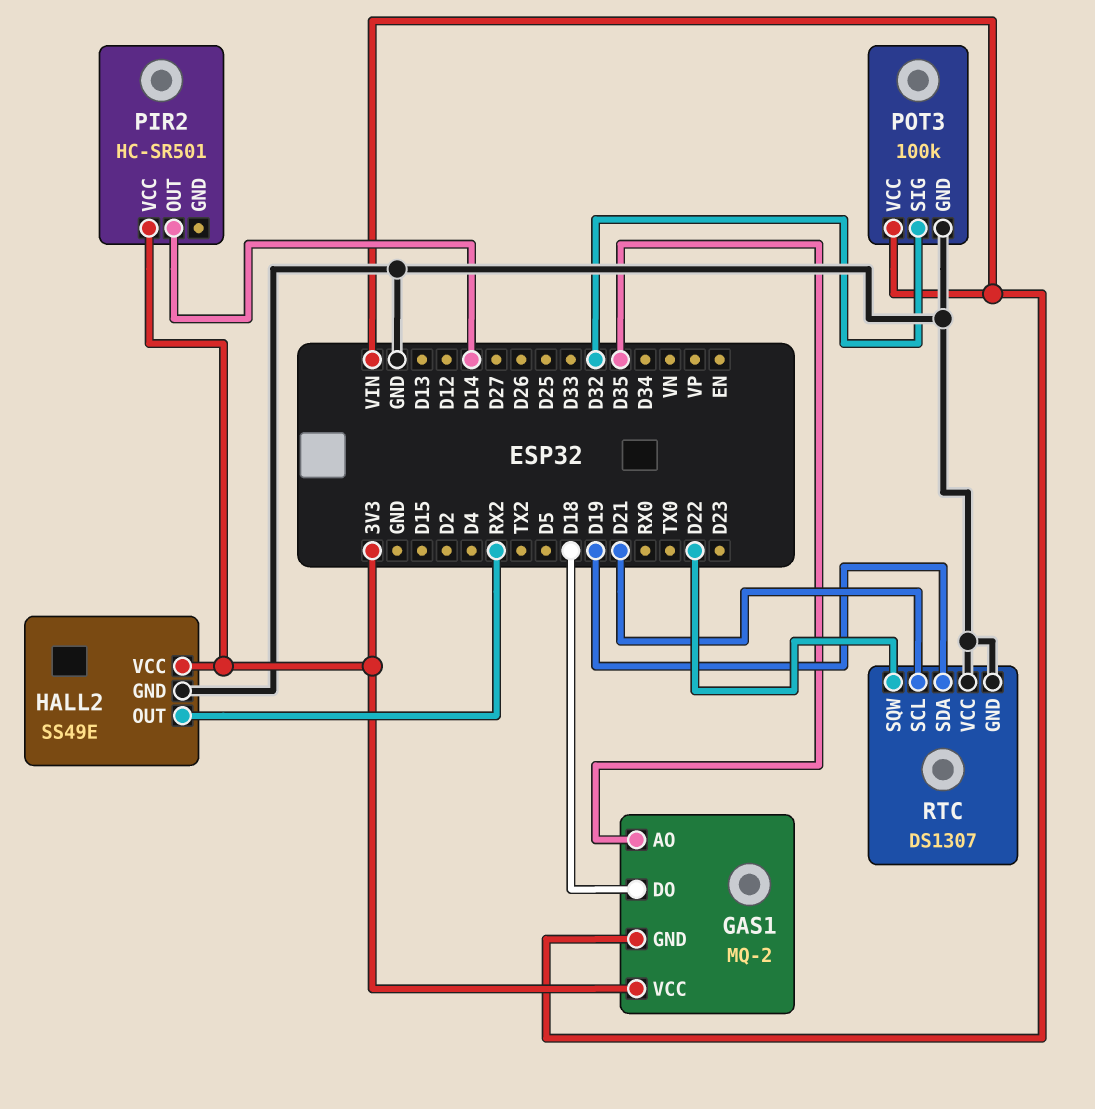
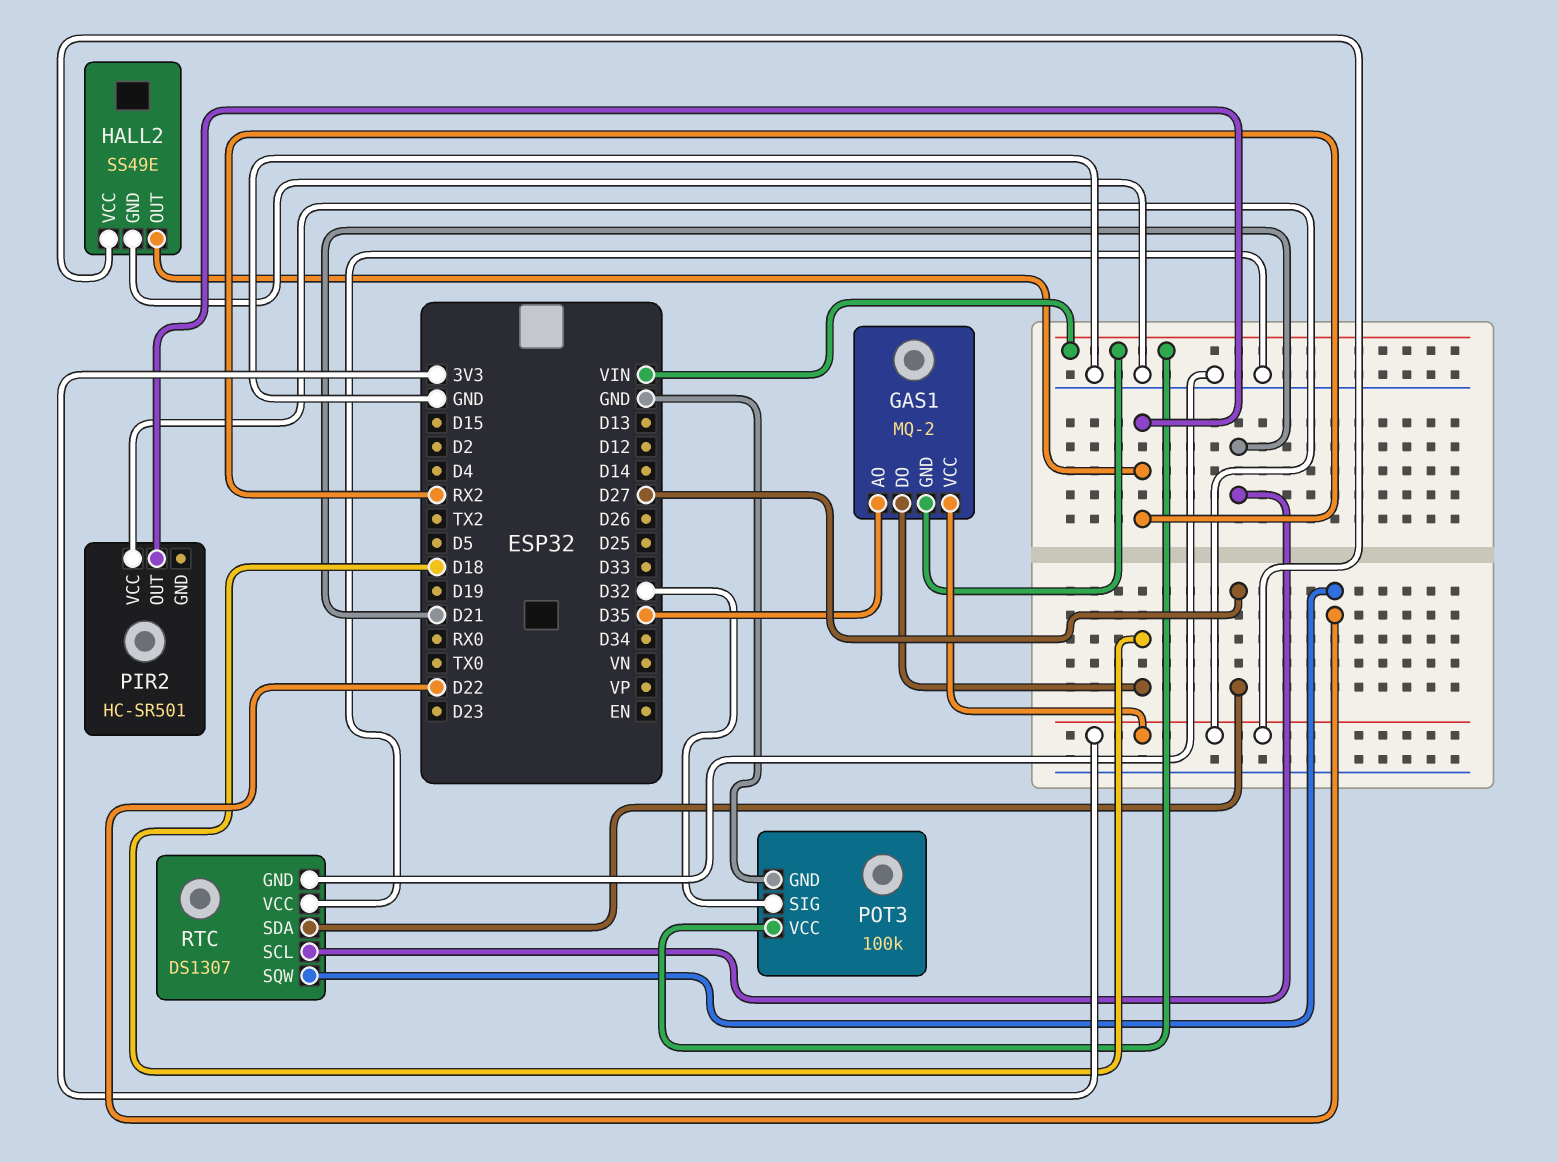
PIR2 pin OUT: D14 -> RX2
RTC pin SDA: D19 -> D27

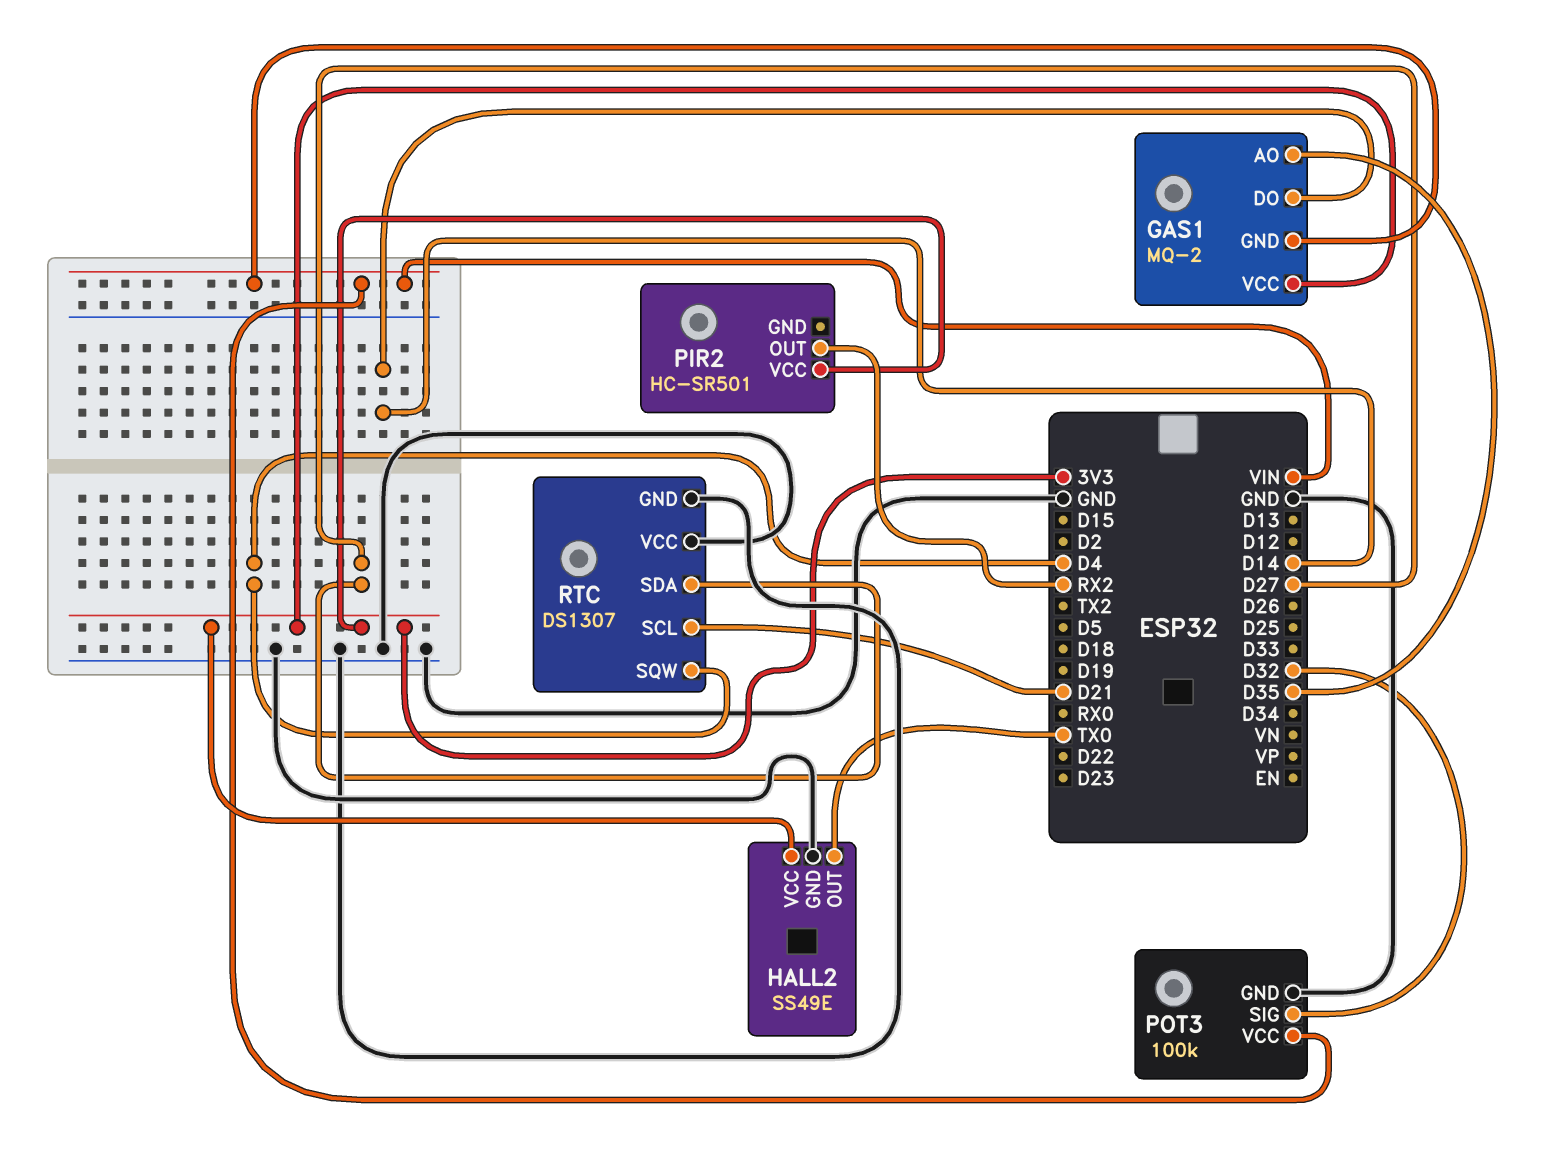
GAS1 pin DO: D18 -> D14
HALL2 pin OUT: RX2 -> TX0
RTC pin SQW: D22 -> D4

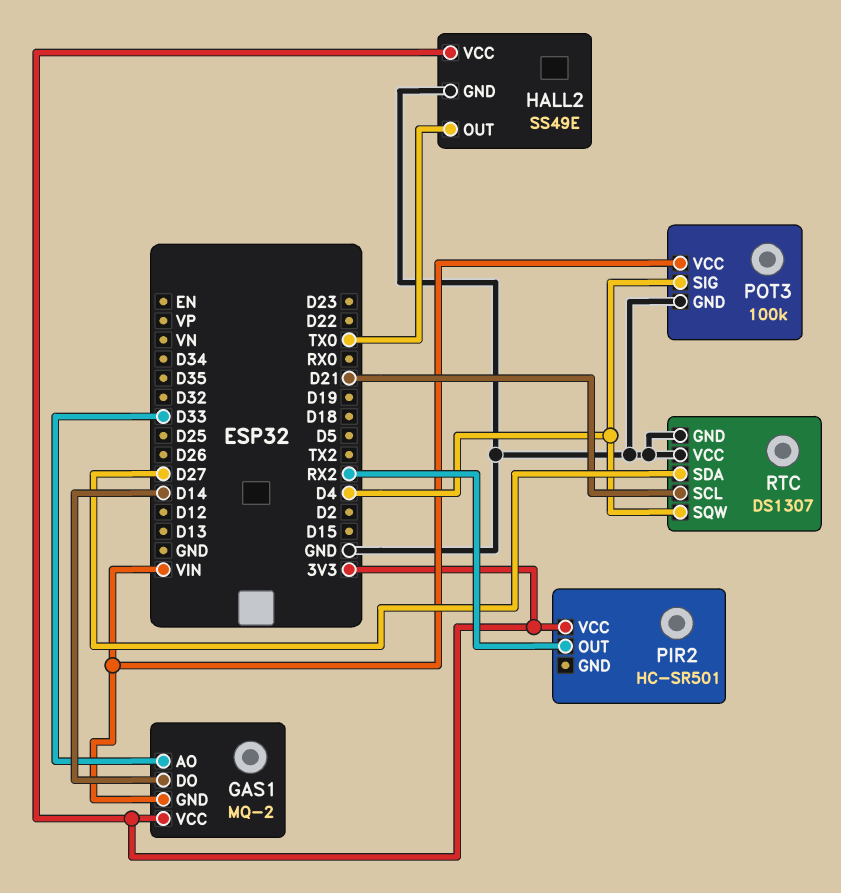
GAS1 pin AO: D35 -> D33
POT3 pin SIG: D32 -> D4

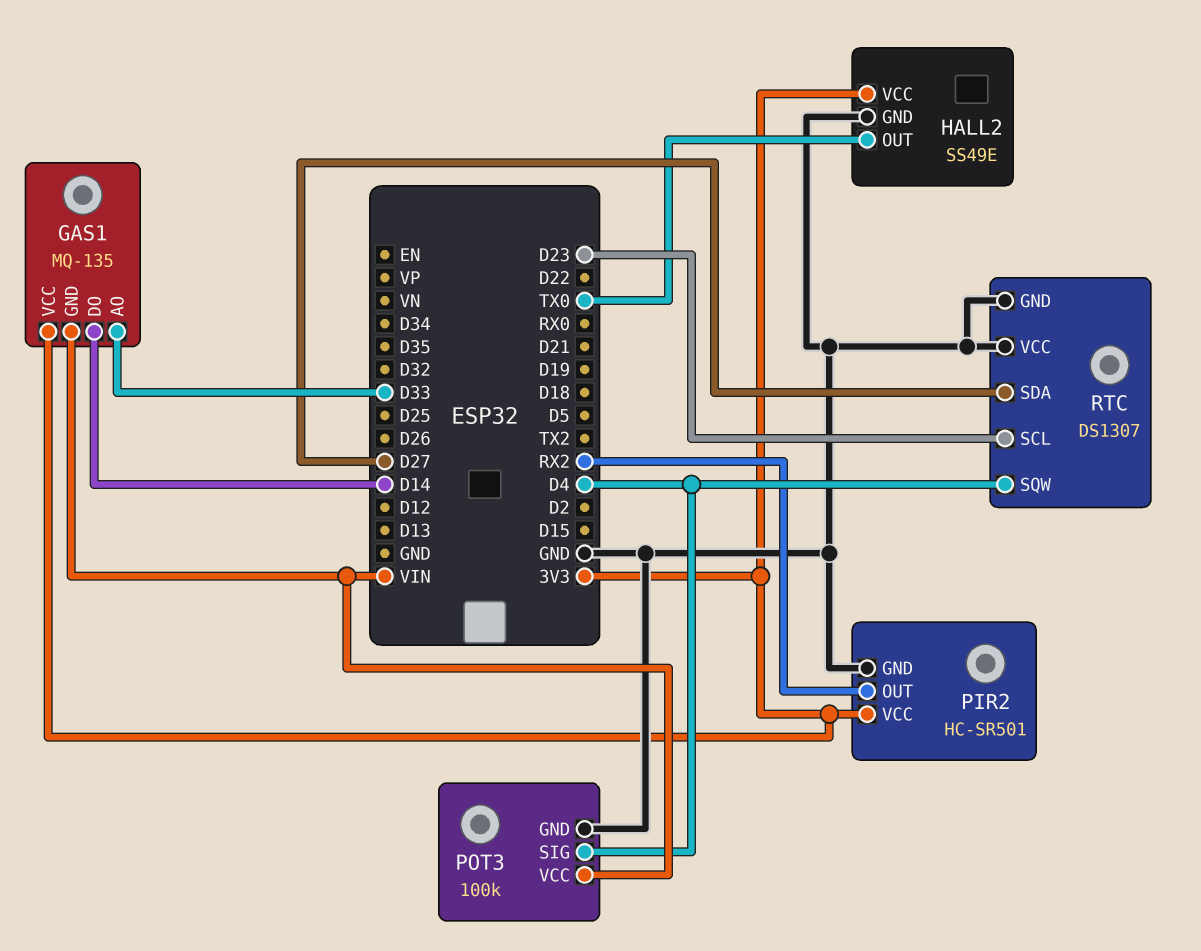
GAS1: MQ-2 -> MQ-135
PIR2 pin GND: none -> GND
RTC pin SCL: D21 -> D23

